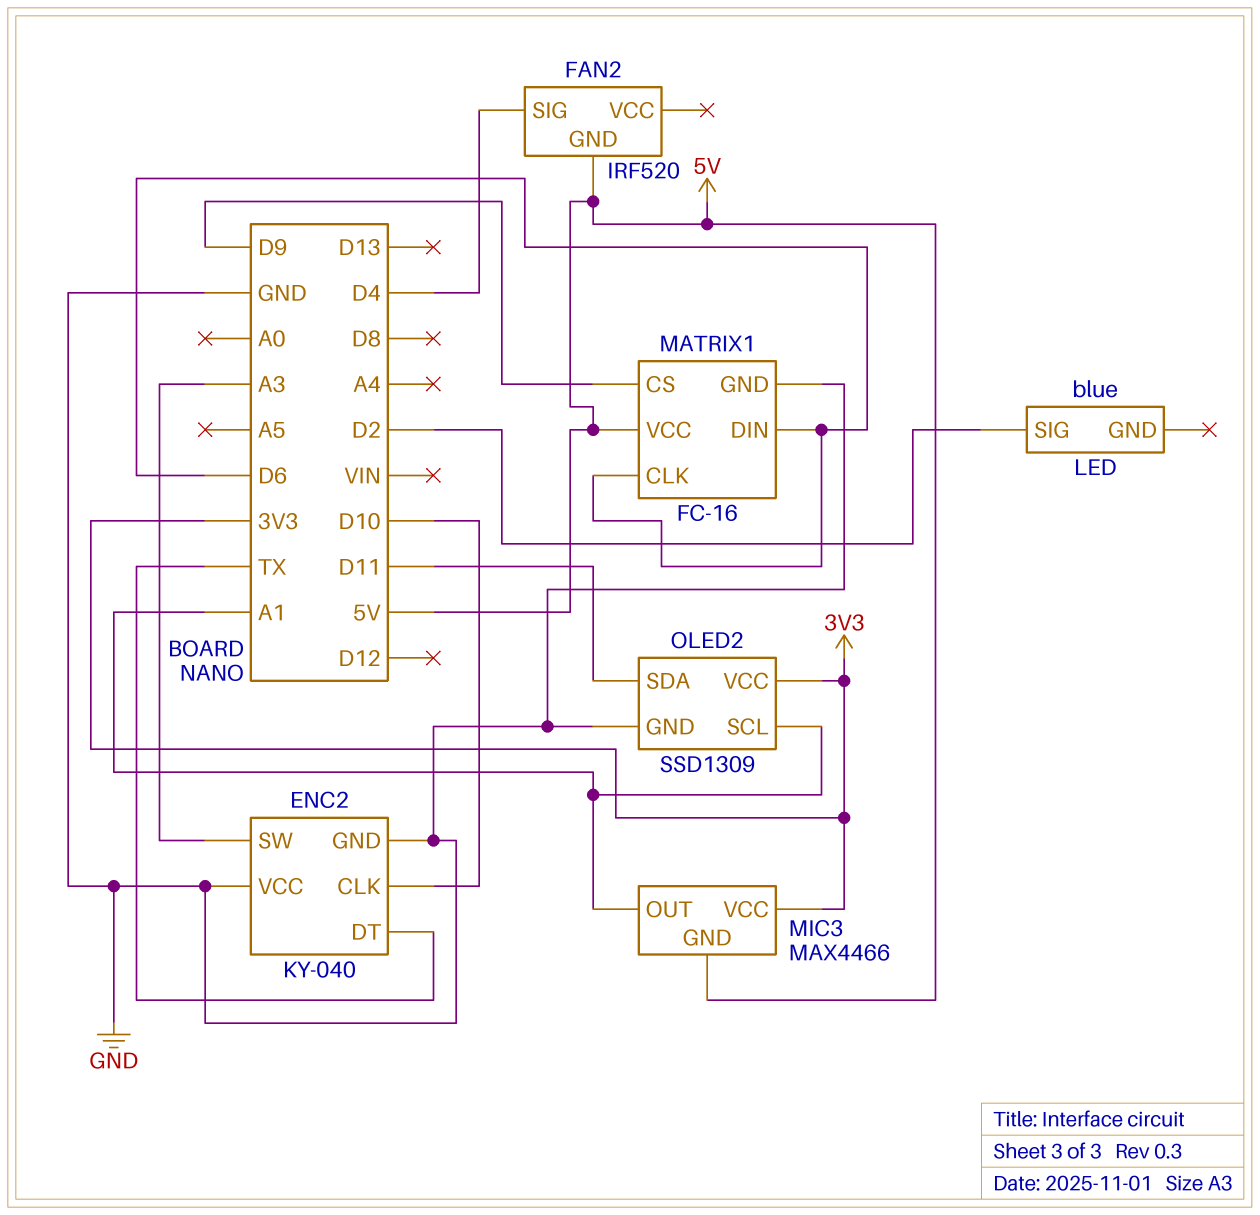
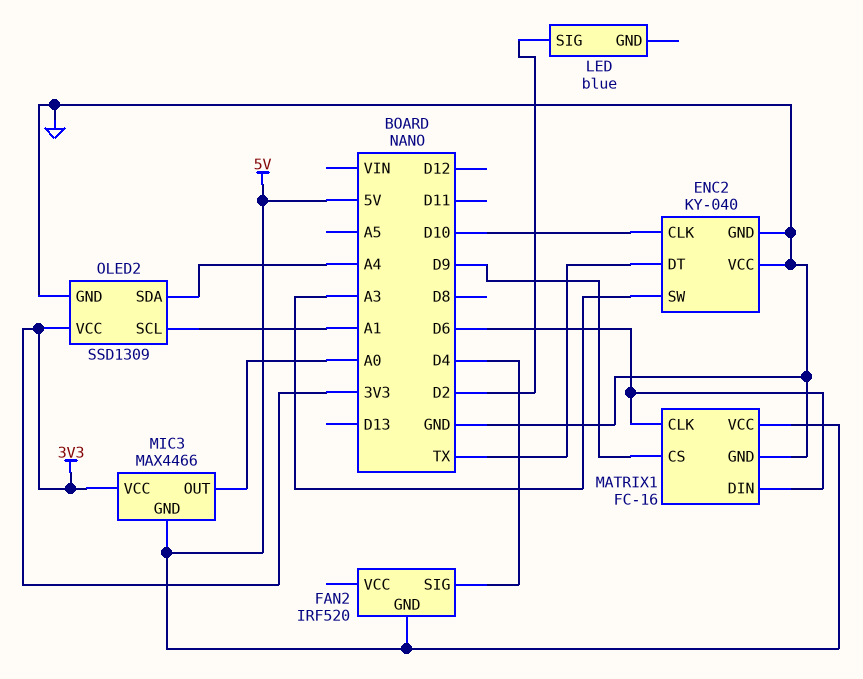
MIC3 pin OUT: A1 -> A0
OLED2 pin SDA: D11 -> A4

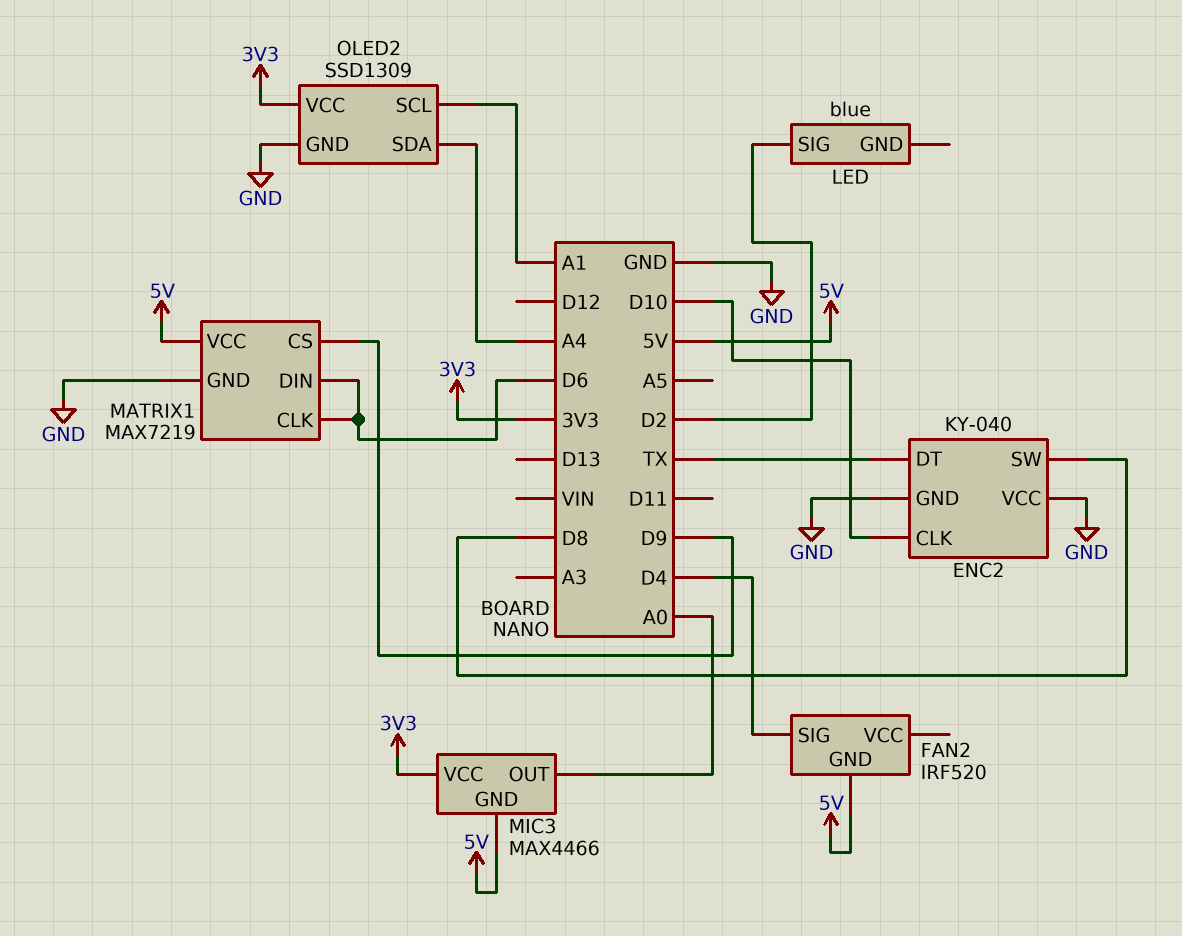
ENC2 pin SW: A3 -> D8
MATRIX1: FC-16 -> MAX7219

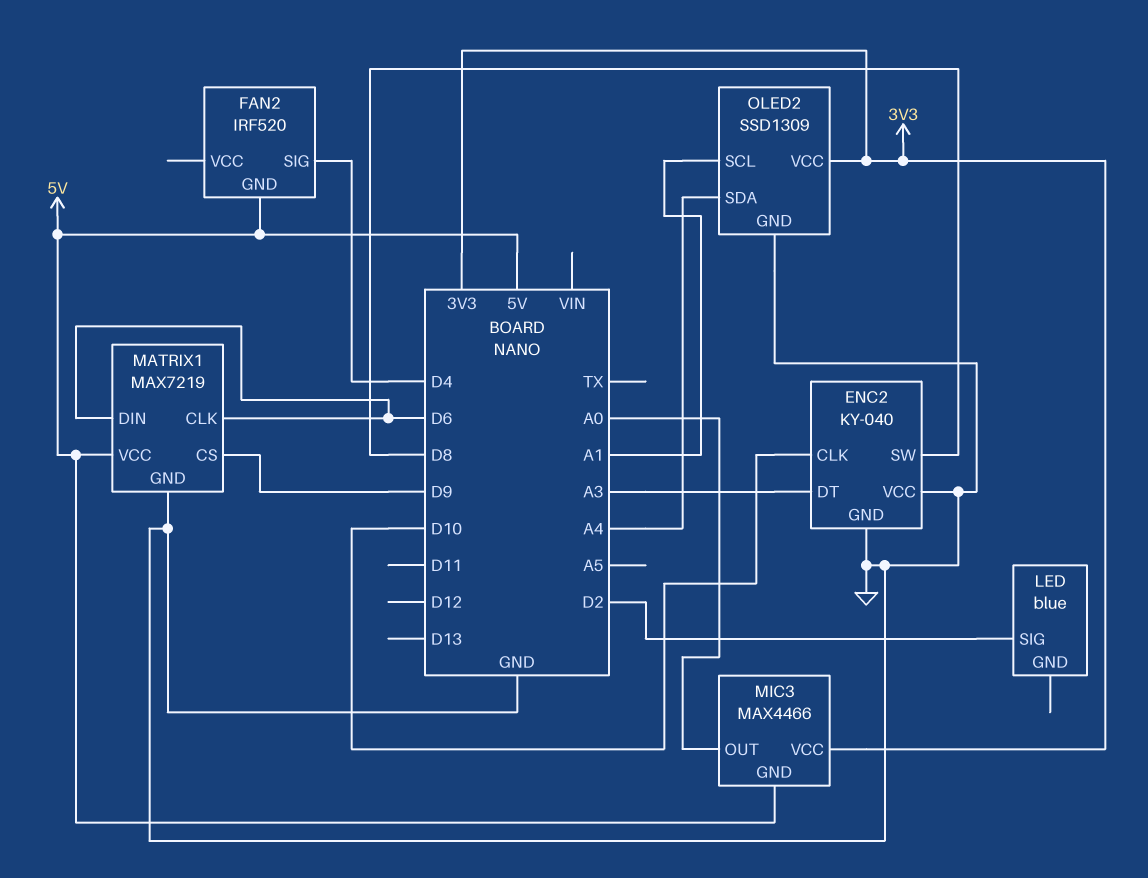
ENC2 pin DT: TX -> A3

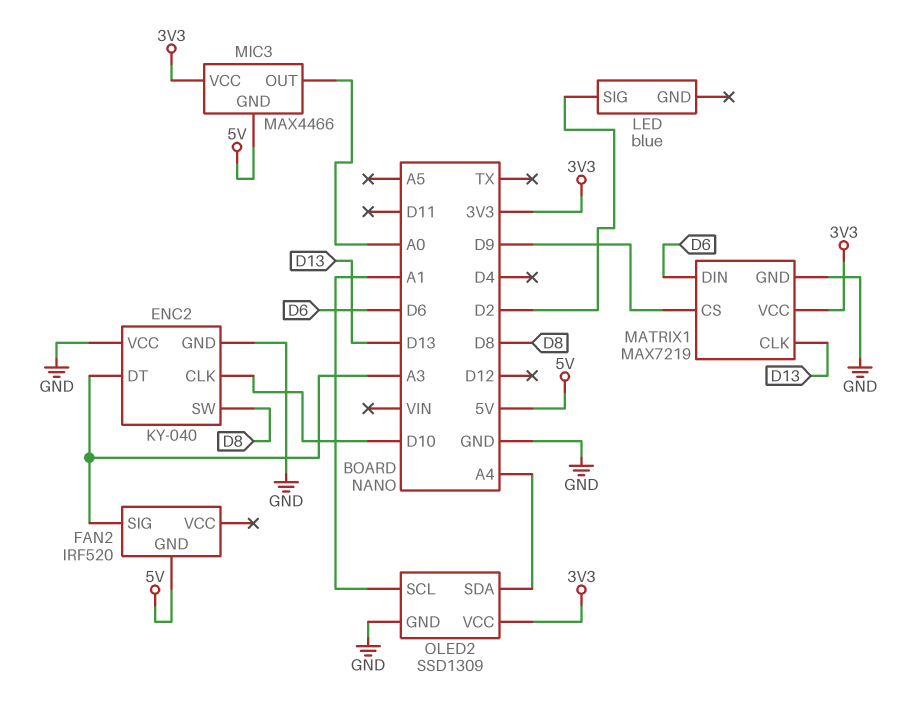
FAN2 pin SIG: D4 -> A3
MATRIX1 pin CLK: D6 -> D13
MATRIX1 pin VCC: 5V -> 3V3

